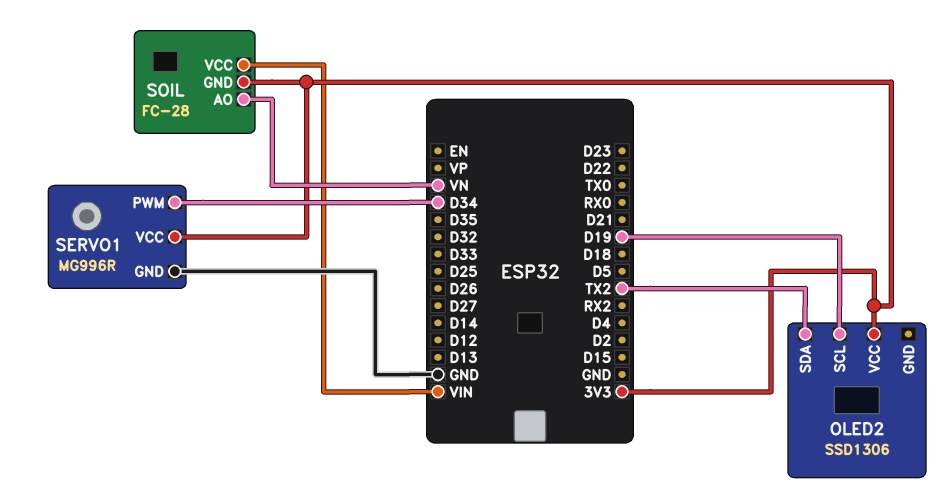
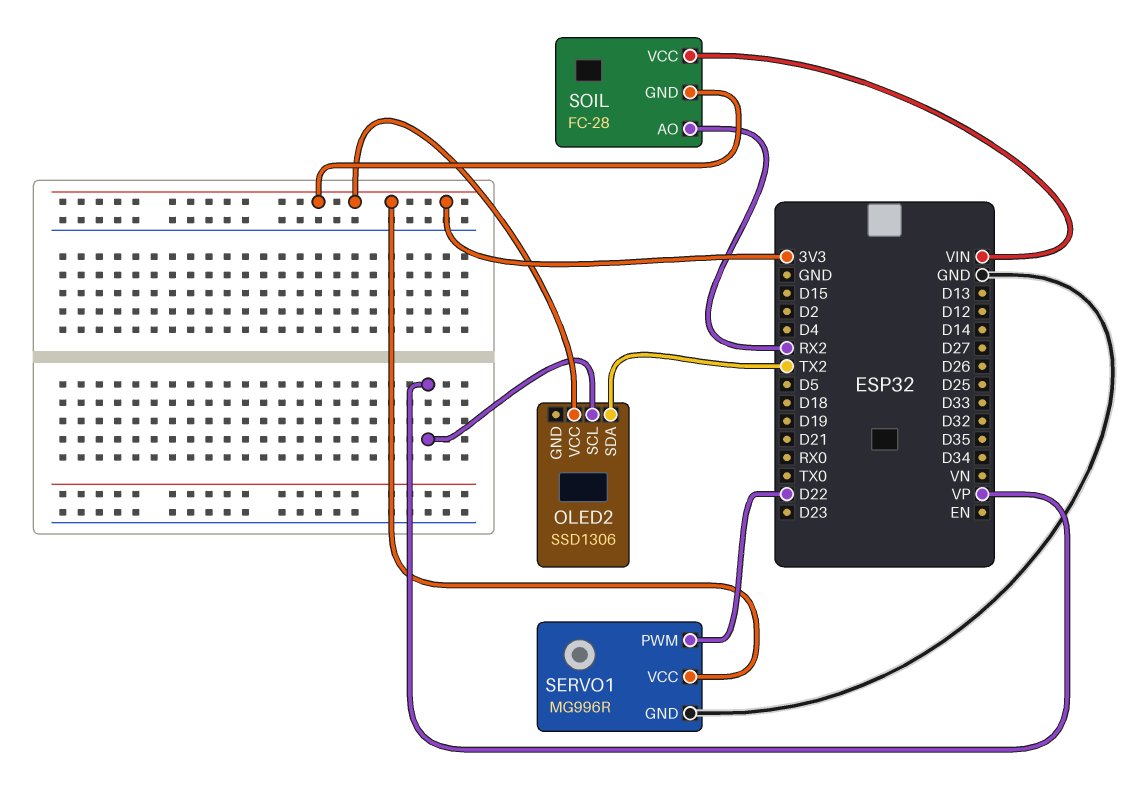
OLED2 pin SCL: D19 -> VP
SERVO1 pin PWM: D34 -> D22
SOIL pin AO: VN -> RX2

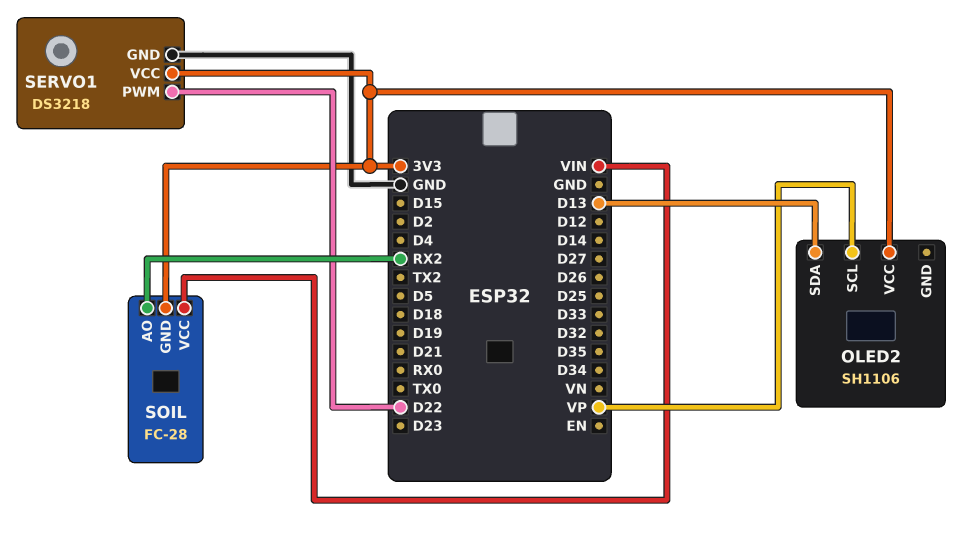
OLED2: SSD1306 -> SH1106
OLED2 pin SDA: TX2 -> D13
SERVO1: MG996R -> DS3218

